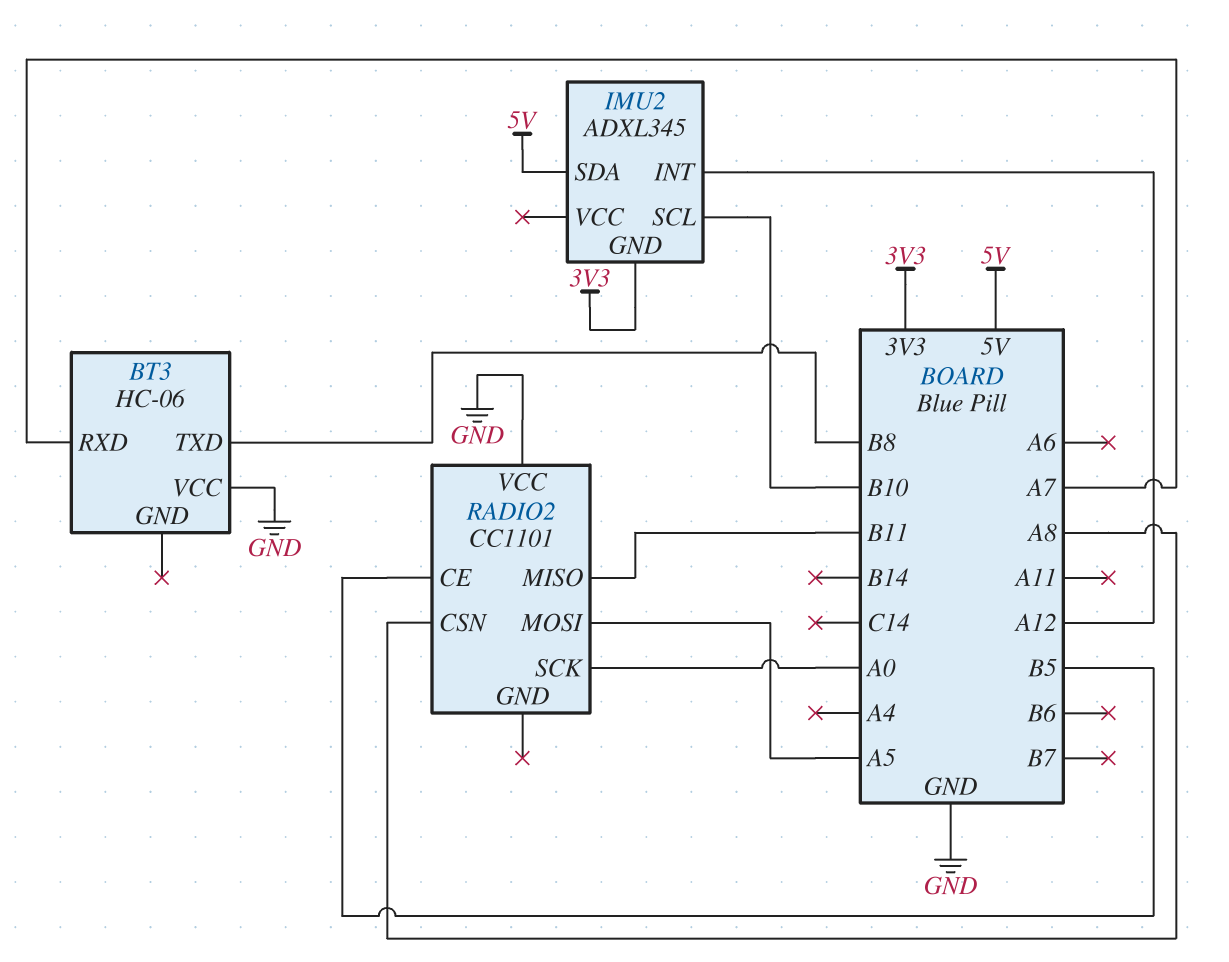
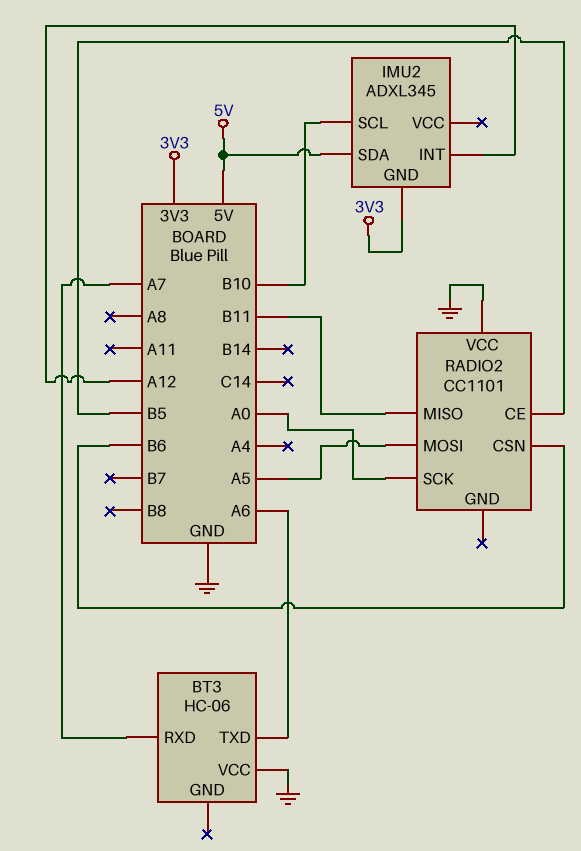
BT3 pin TXD: B8 -> A6
RADIO2 pin CSN: A8 -> B6

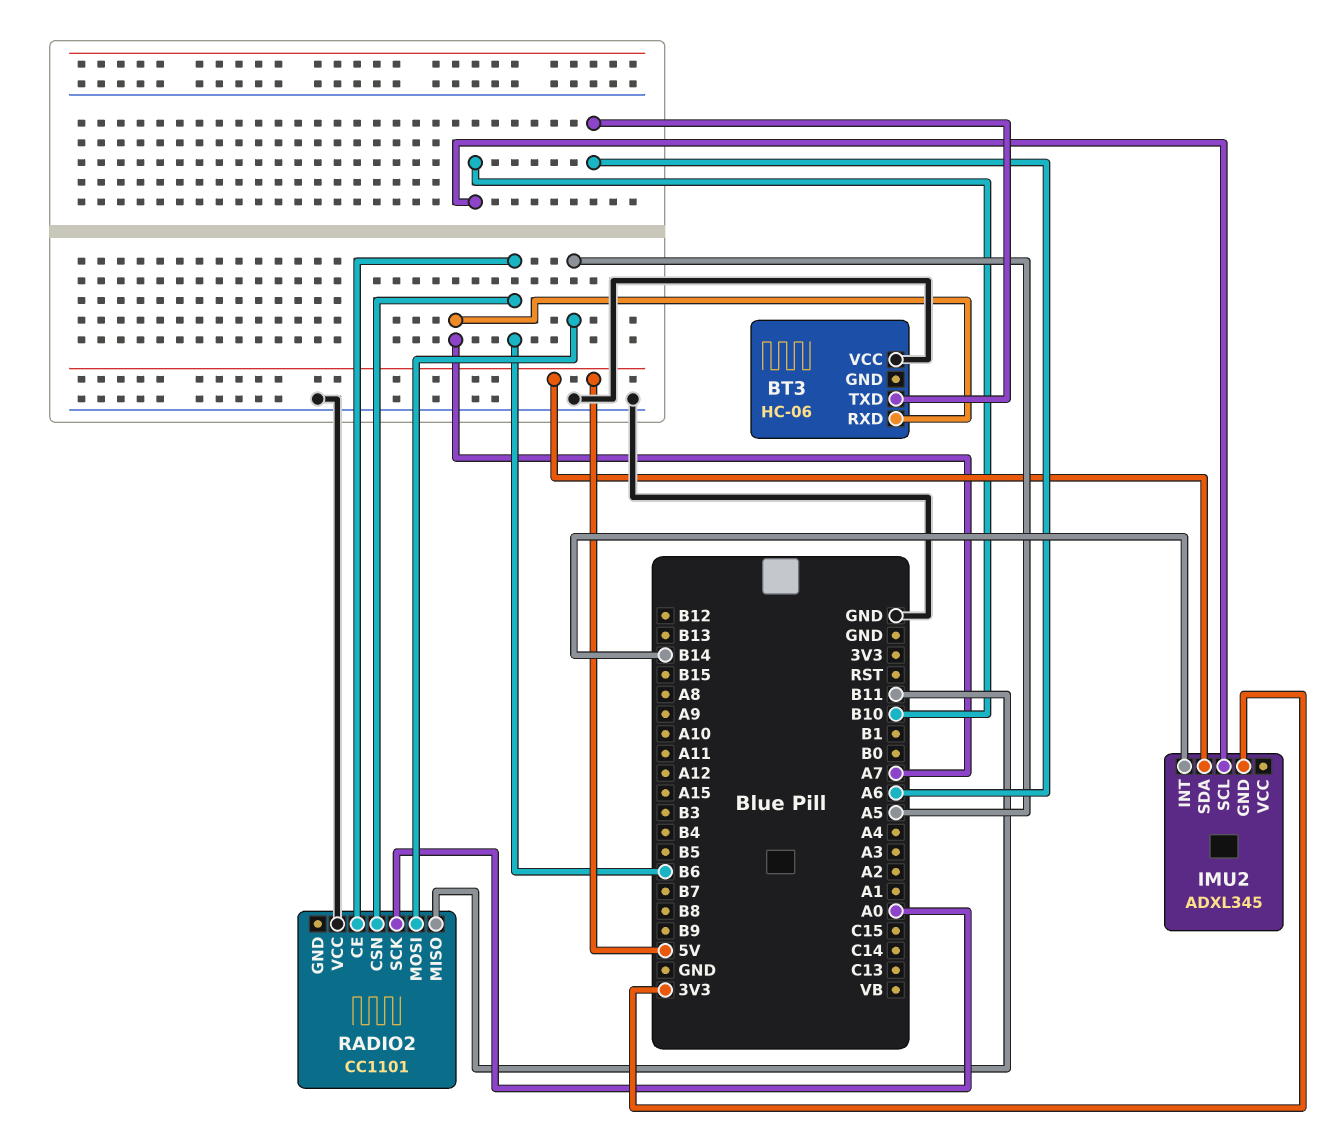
IMU2 pin INT: A12 -> B14
RADIO2 pin CE: B5 -> B6

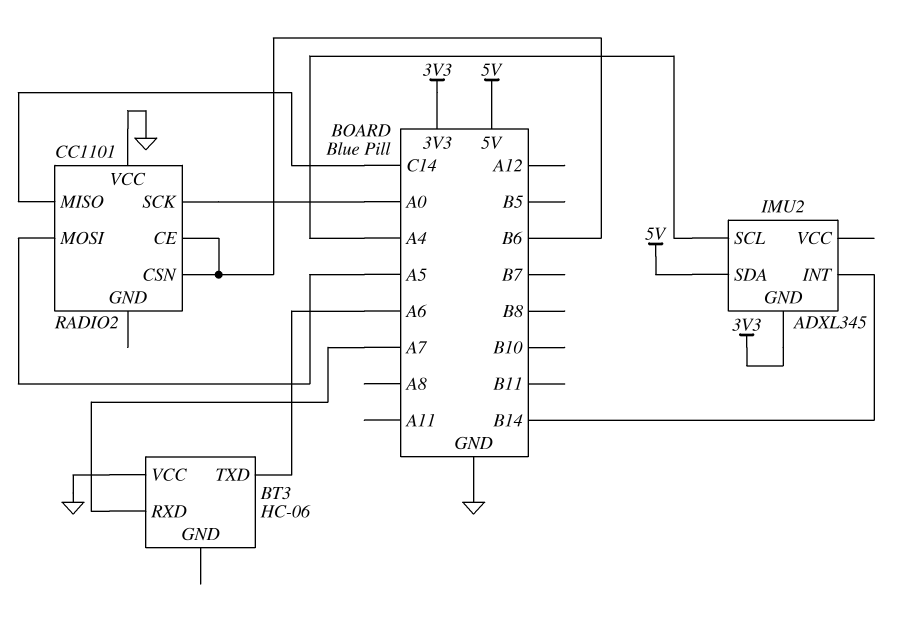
IMU2 pin SCL: B10 -> A4
RADIO2 pin MISO: B11 -> C14

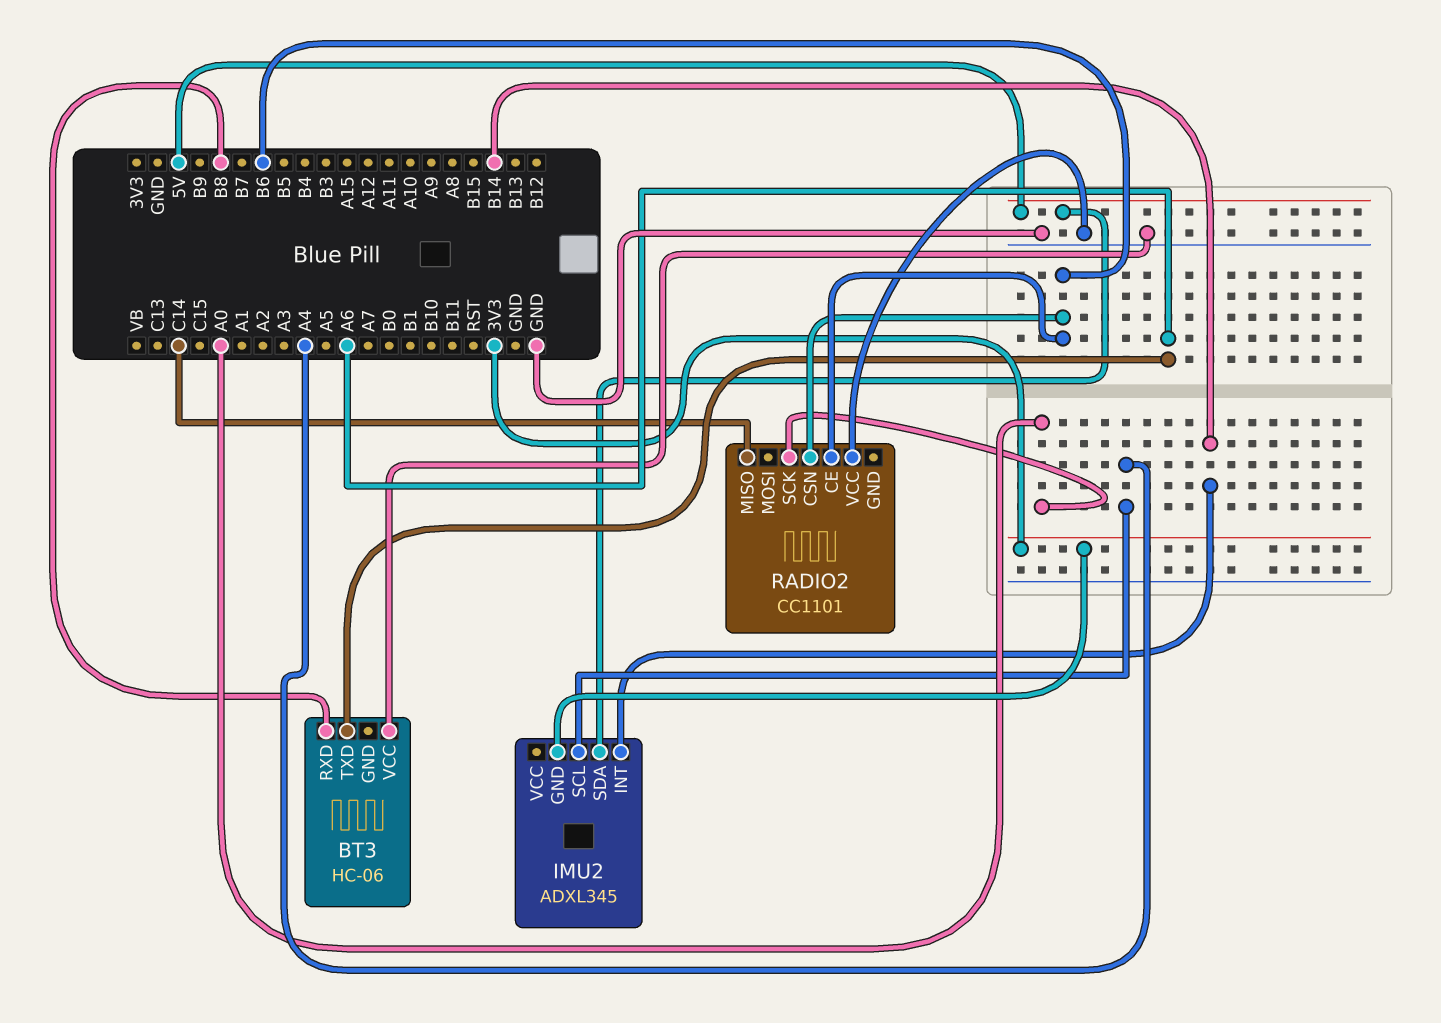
BT3 pin RXD: A7 -> B8
RADIO2 pin MOSI: A5 -> none

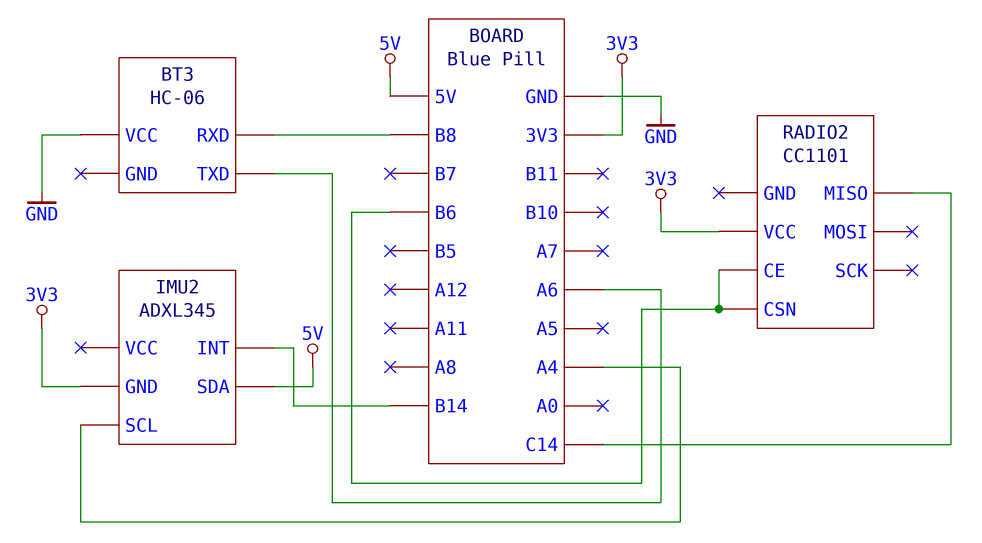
RADIO2 pin SCK: A0 -> none
RADIO2 pin VCC: GND -> 3V3

